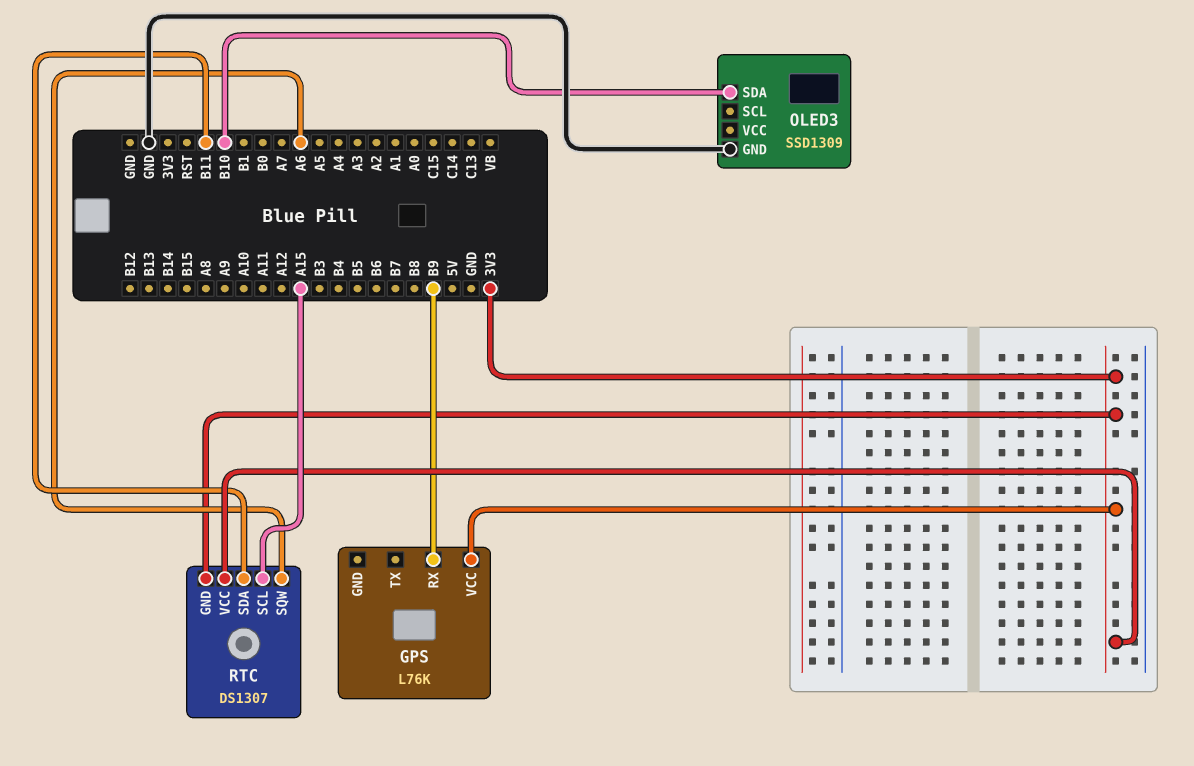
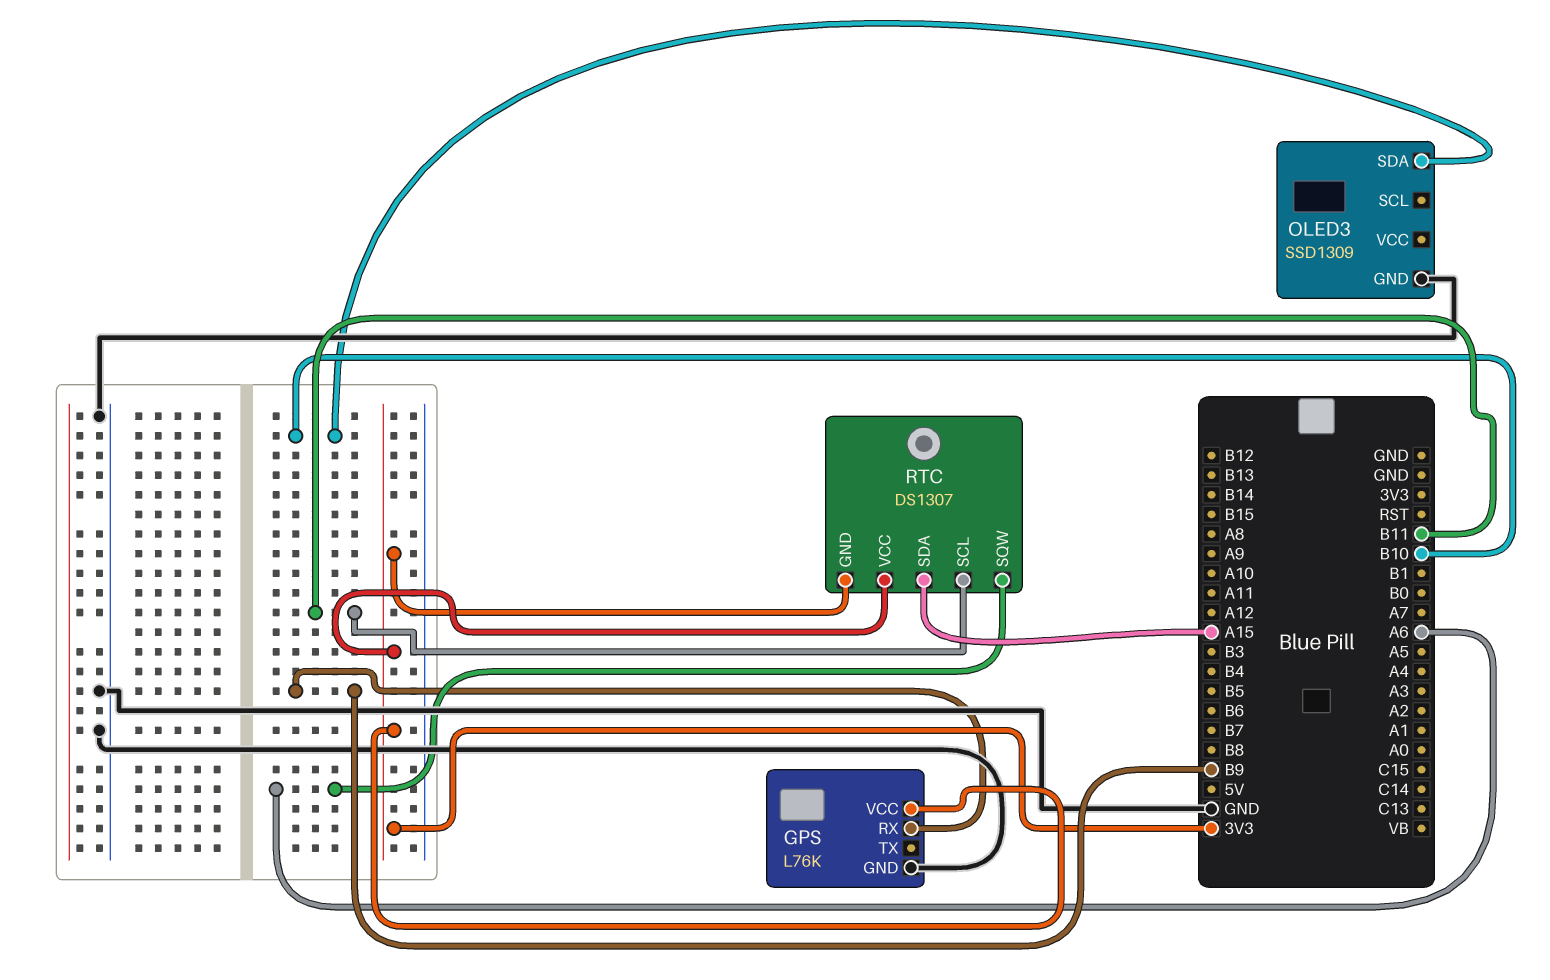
GPS pin GND: none -> GND
RTC pin SCL: A15 -> B11
RTC pin SDA: B11 -> A15

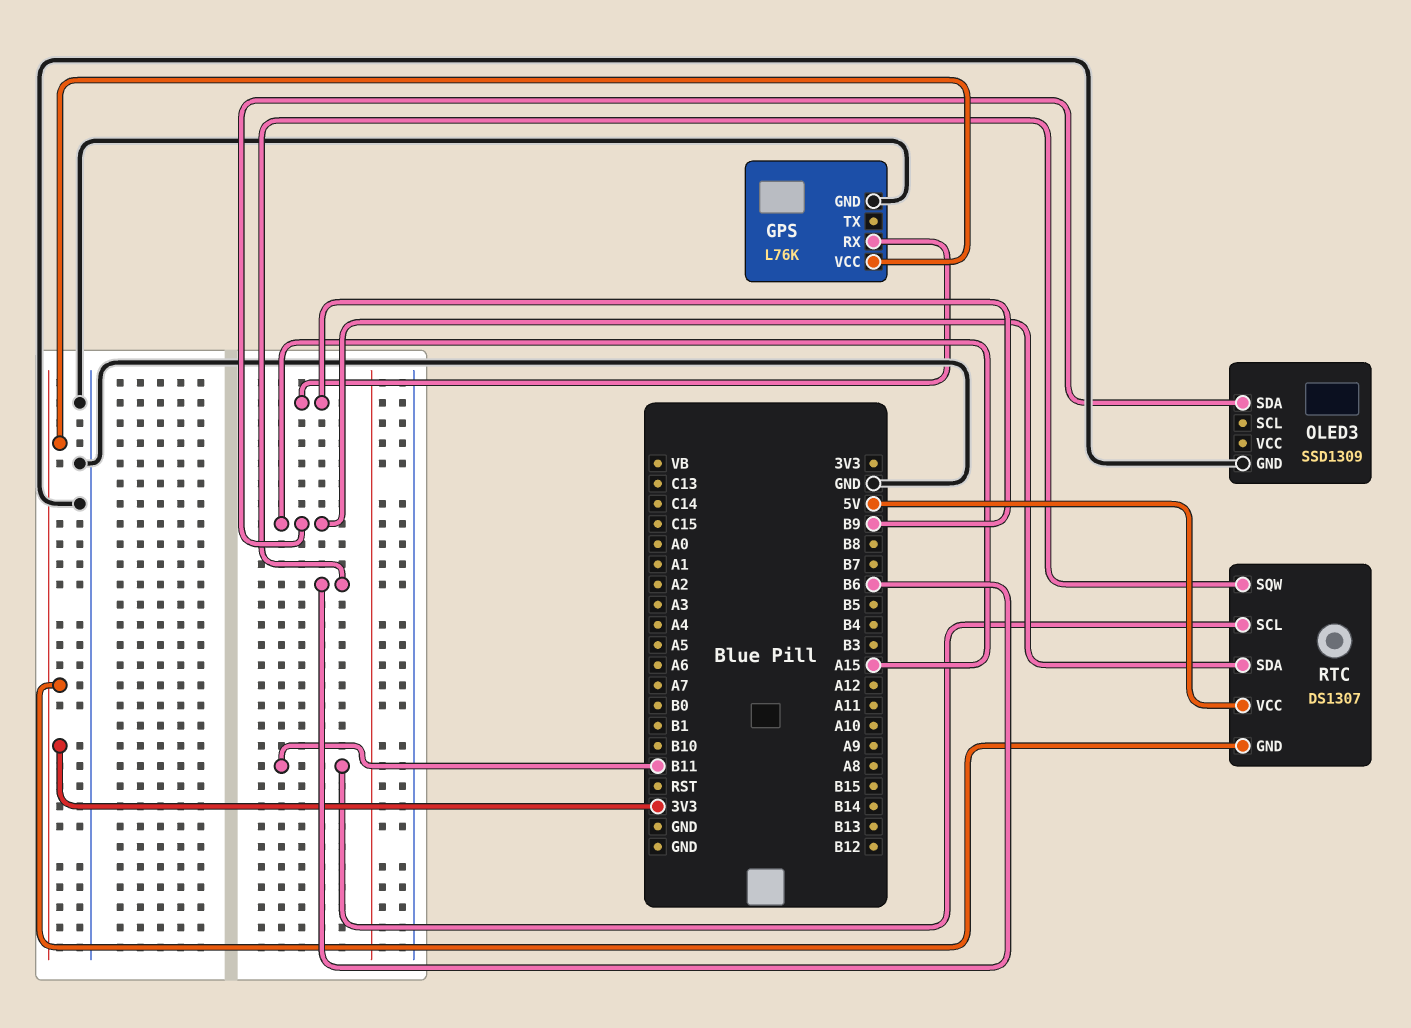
OLED3 pin SDA: B10 -> A15
RTC pin SQW: A6 -> B6
RTC pin VCC: 3V3 -> 5V

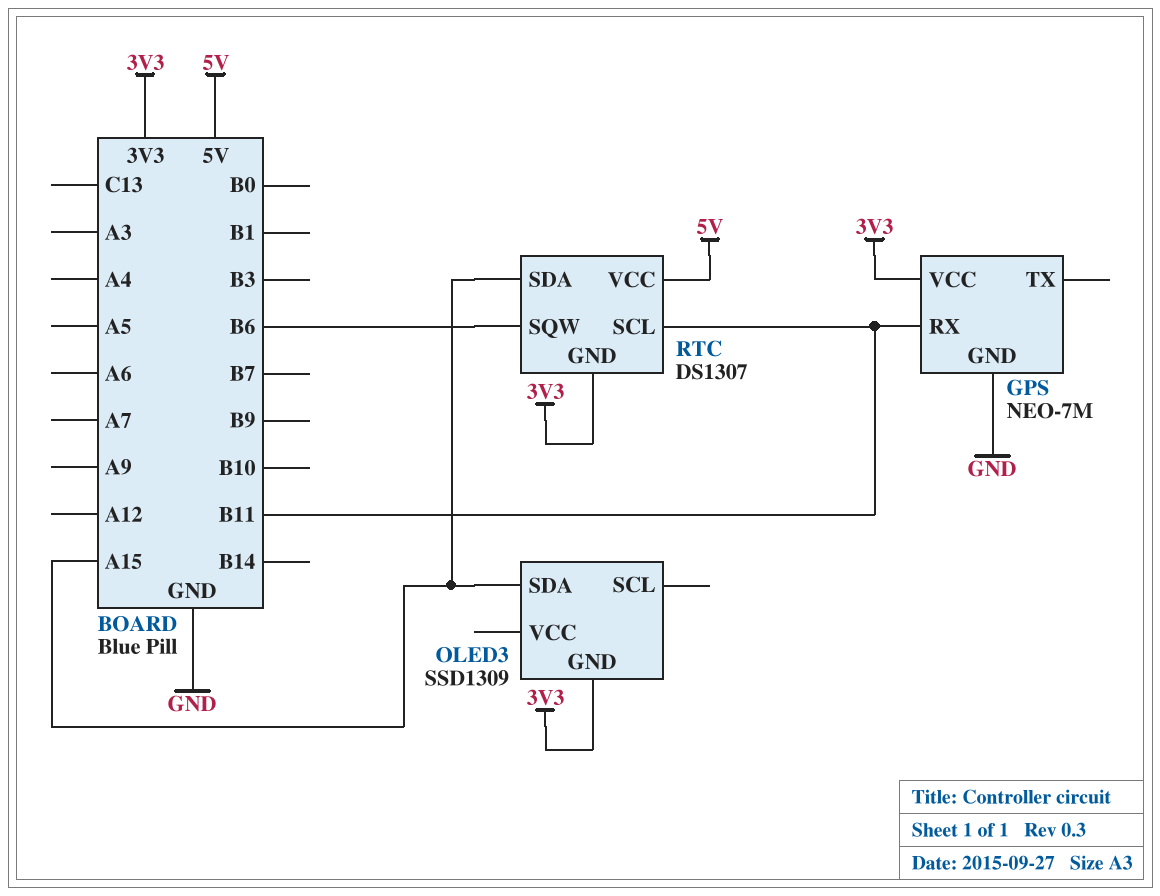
GPS: L76K -> NEO-7M
GPS pin RX: B9 -> B11
OLED3 pin GND: GND -> 3V3

